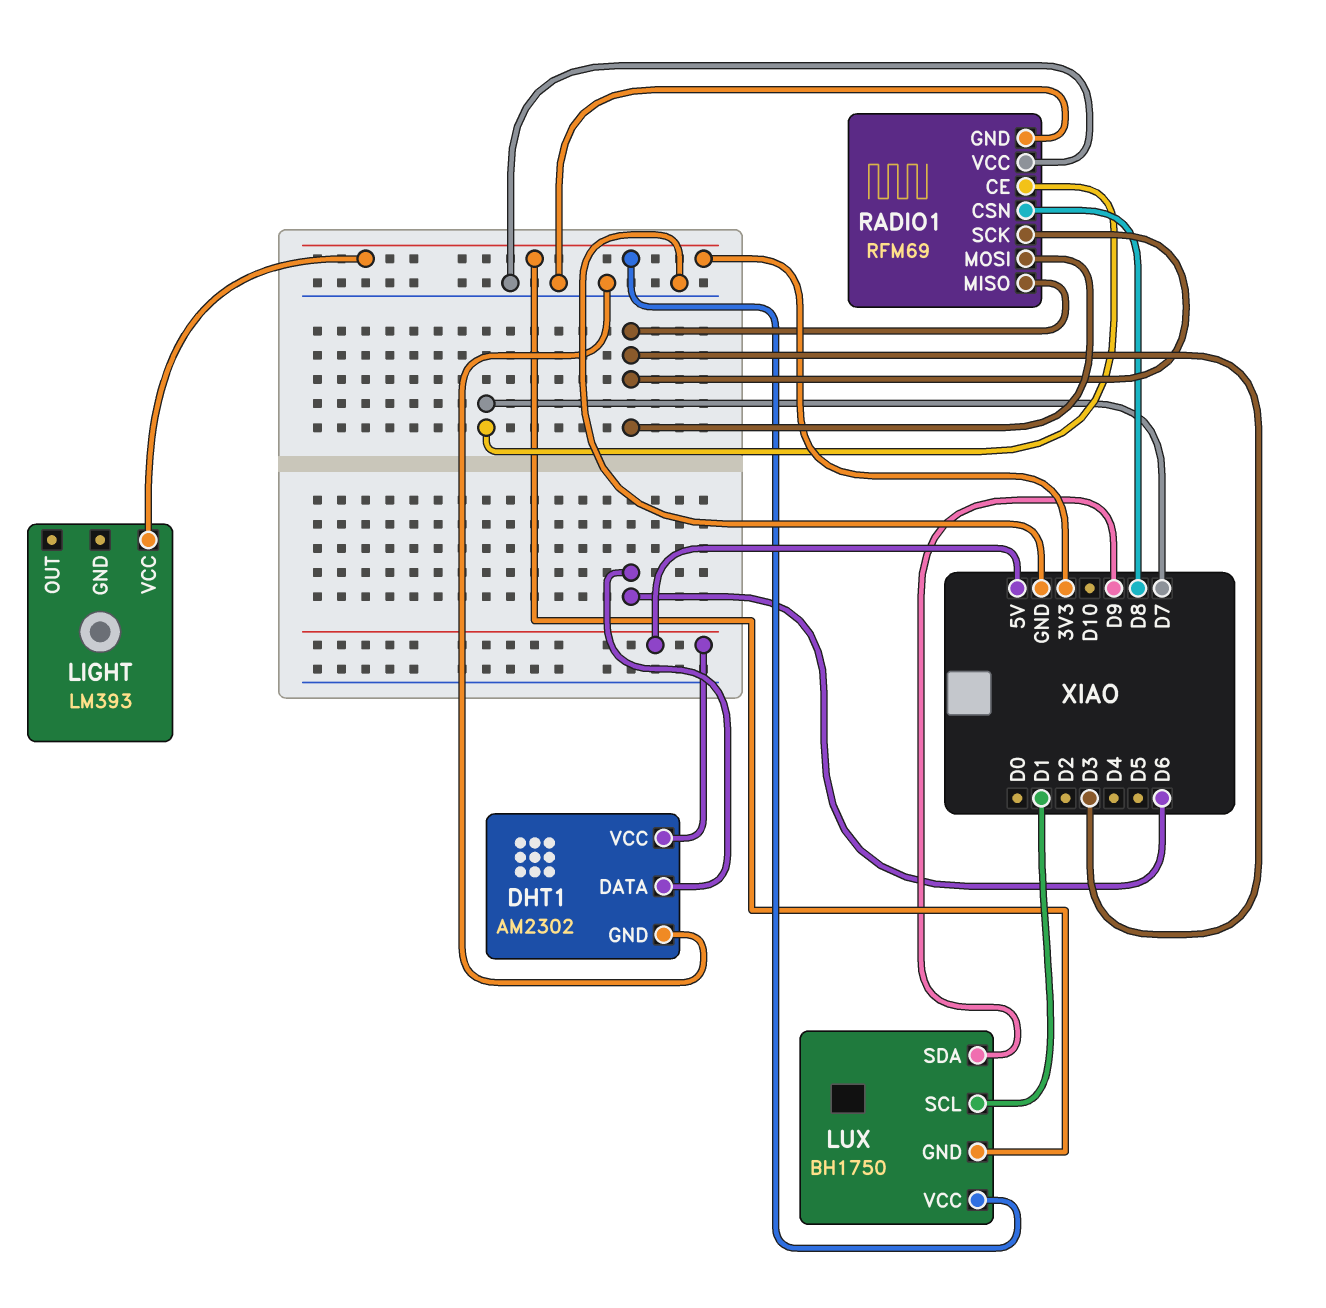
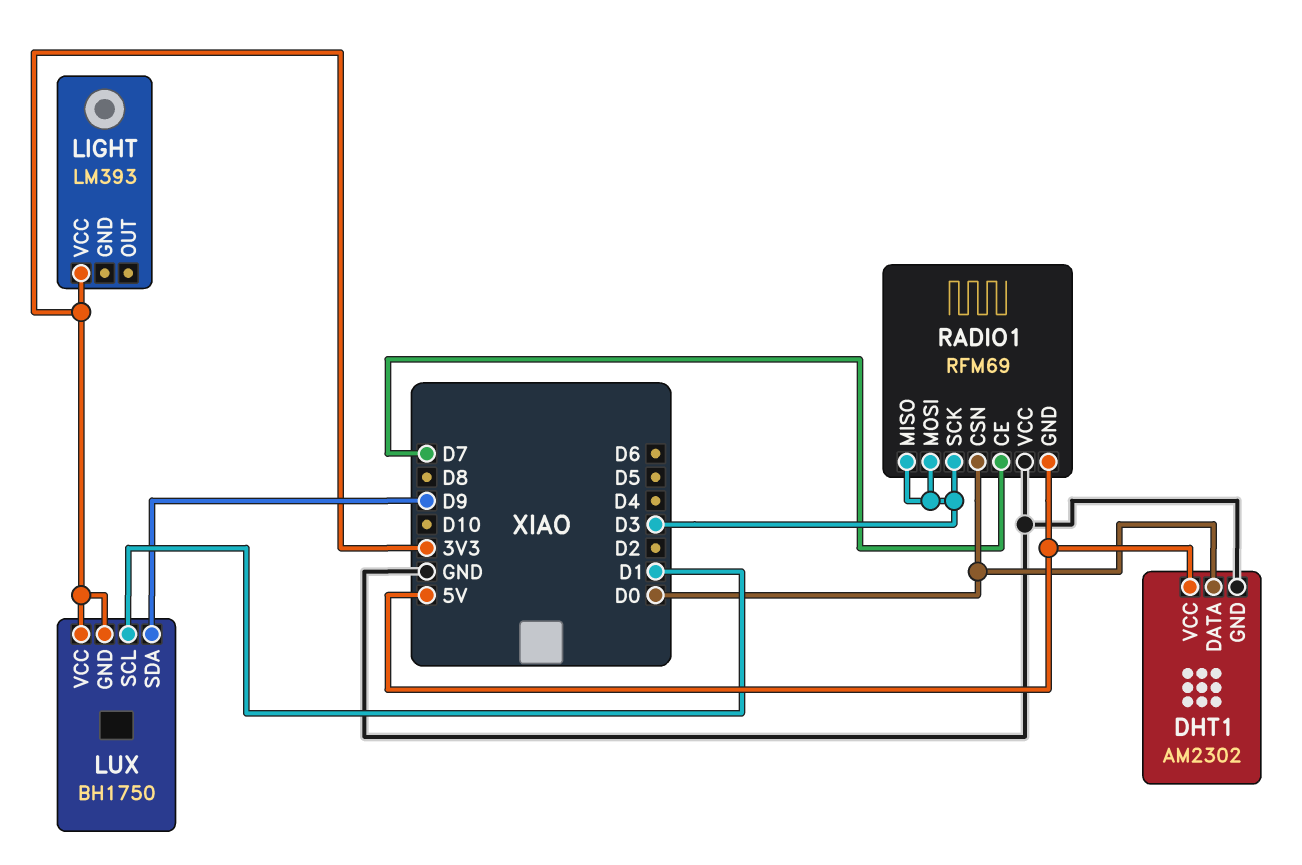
DHT1 pin DATA: D6 -> D0
RADIO1 pin CSN: D8 -> D0
RADIO1 pin GND: GND -> 5V

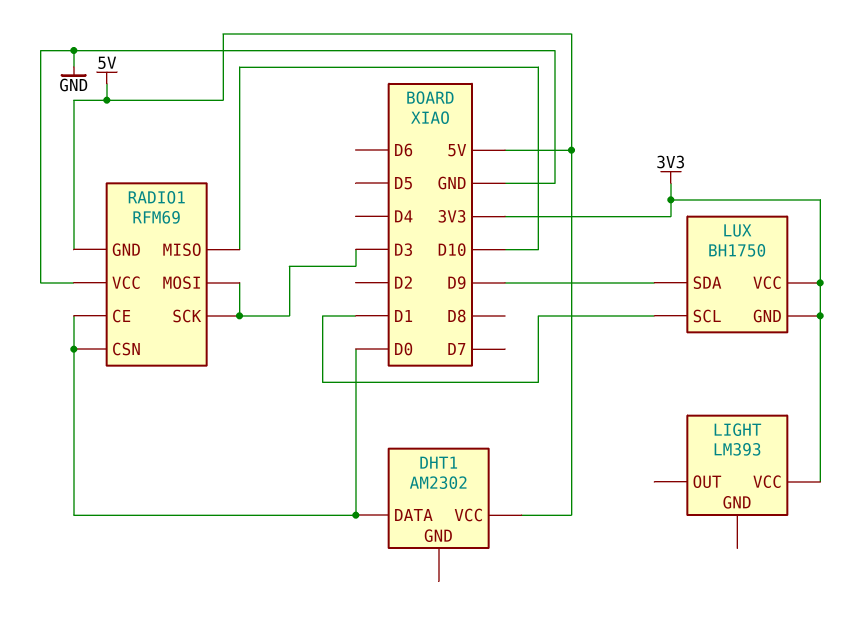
DHT1 pin GND: GND -> none
RADIO1 pin CE: D7 -> D0
RADIO1 pin MISO: D3 -> D10

